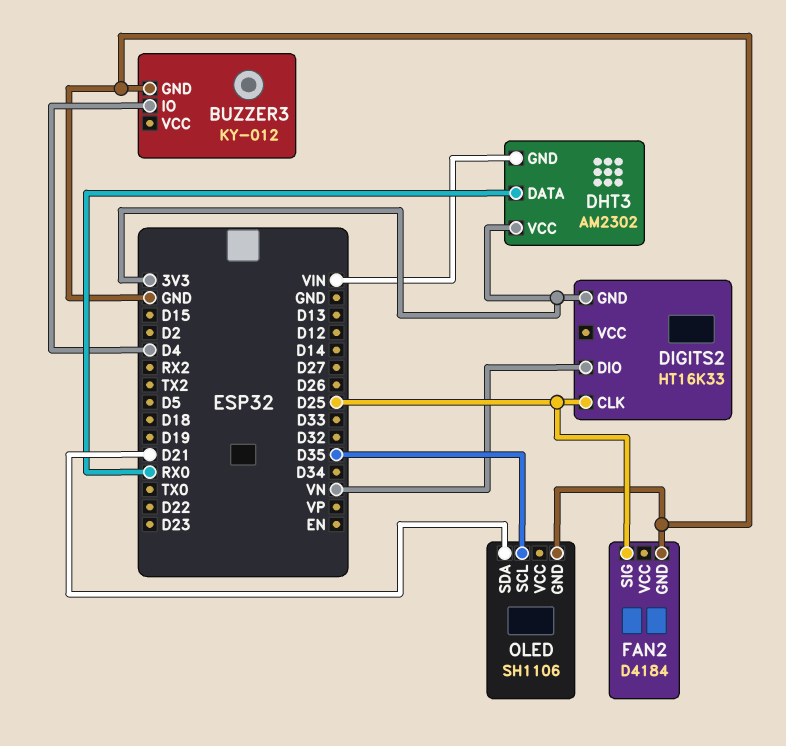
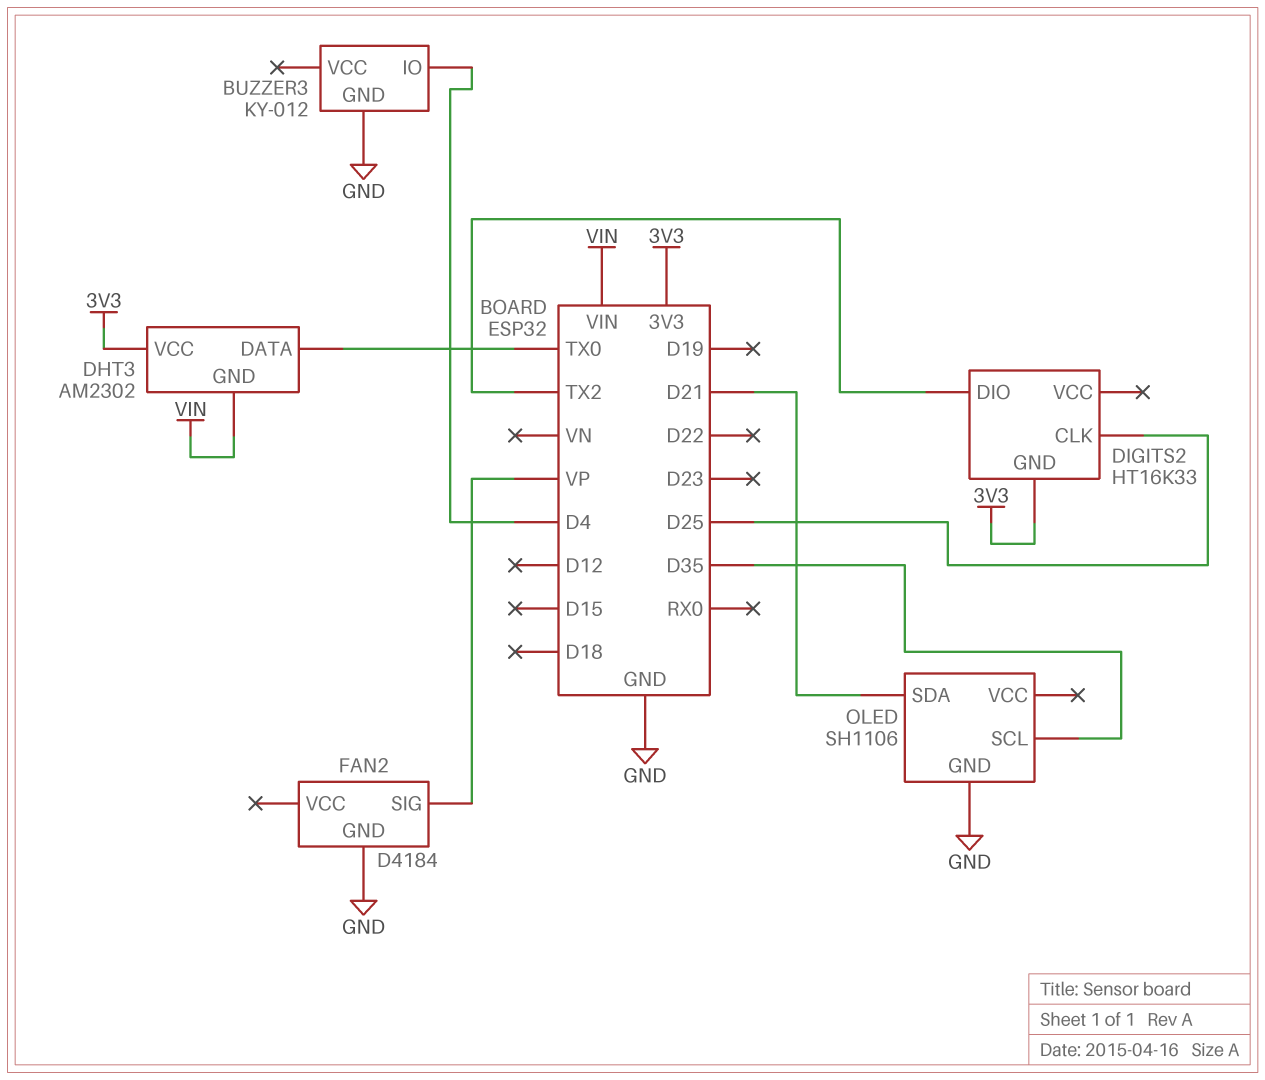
DHT3 pin DATA: RX0 -> TX0
DIGITS2 pin DIO: VN -> TX2
FAN2 pin SIG: D25 -> VP

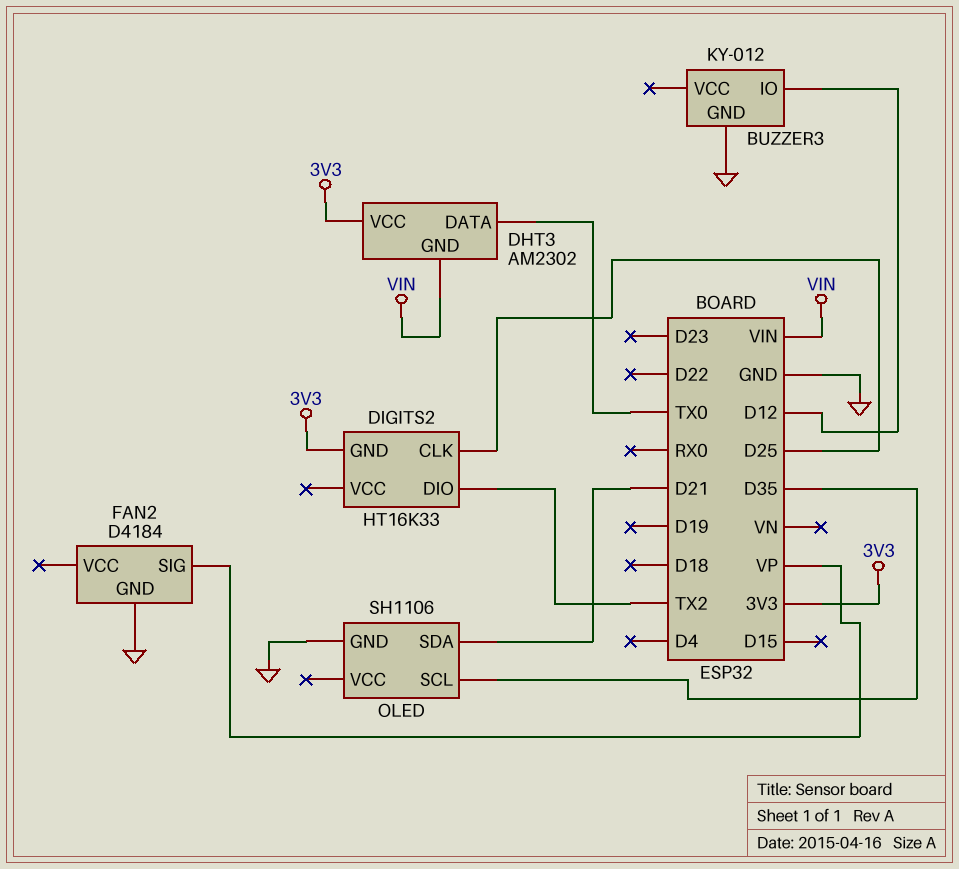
BUZZER3 pin IO: D4 -> D12

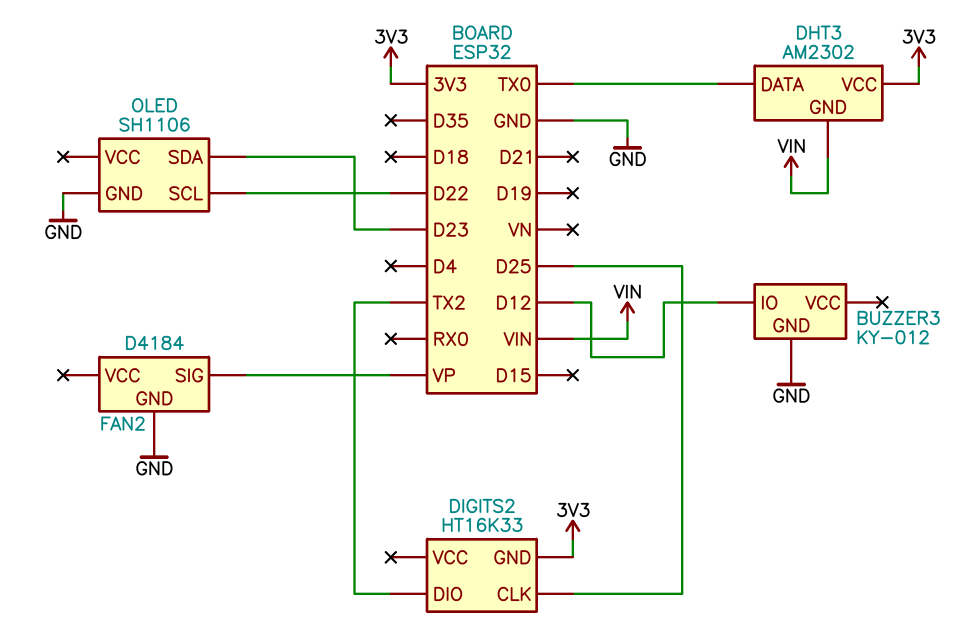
OLED pin SCL: D35 -> D22
OLED pin SDA: D21 -> D23

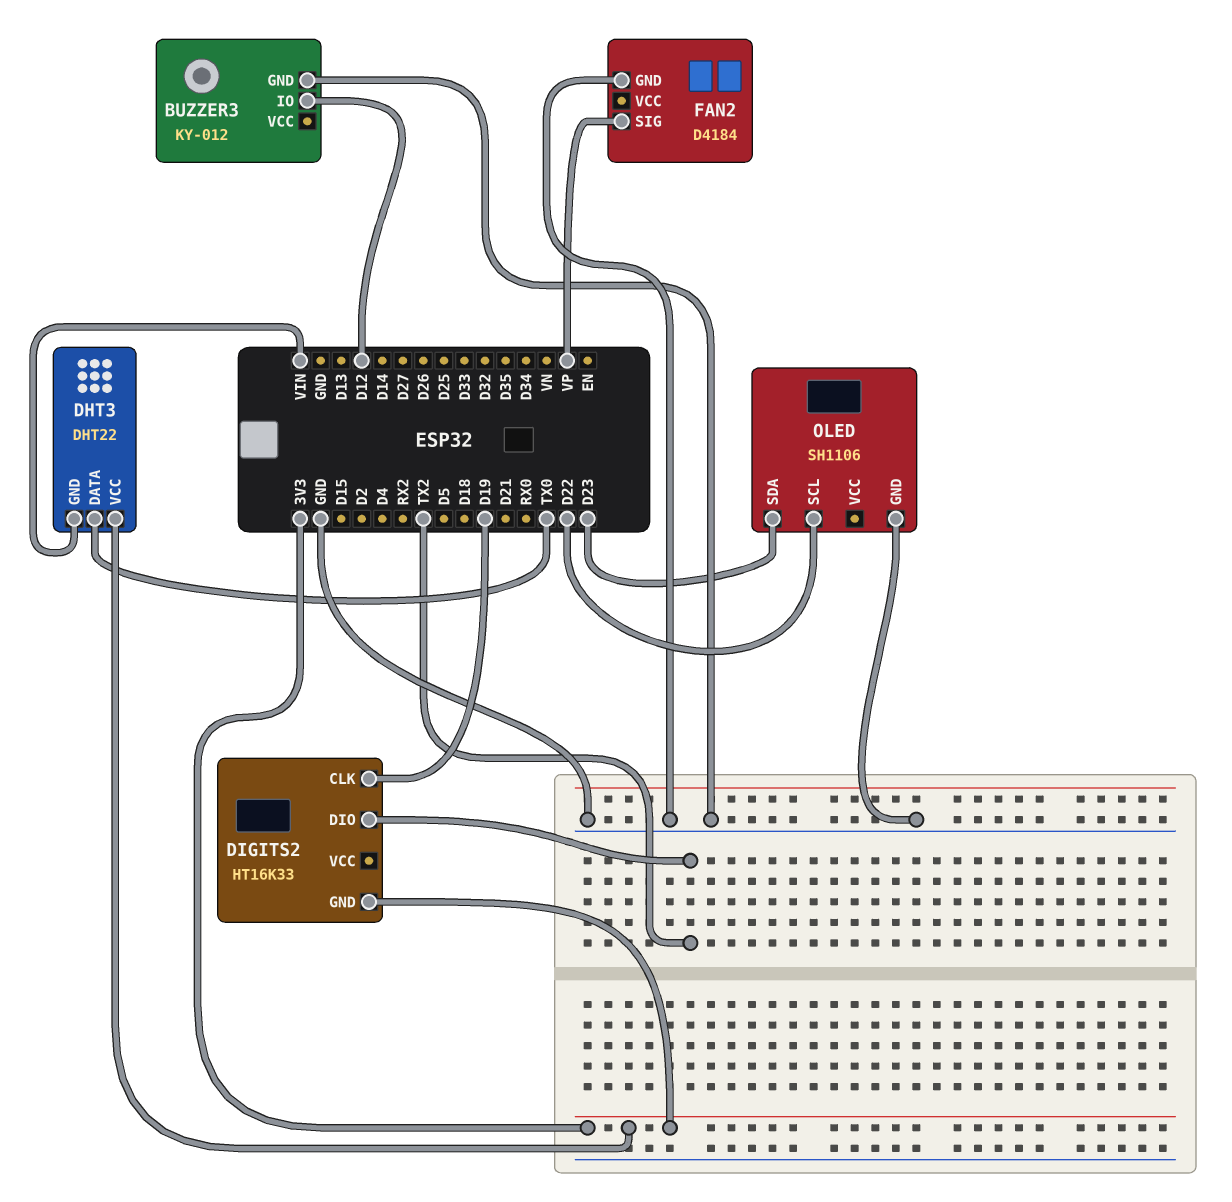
DHT3: AM2302 -> DHT22
DIGITS2 pin CLK: D25 -> D19

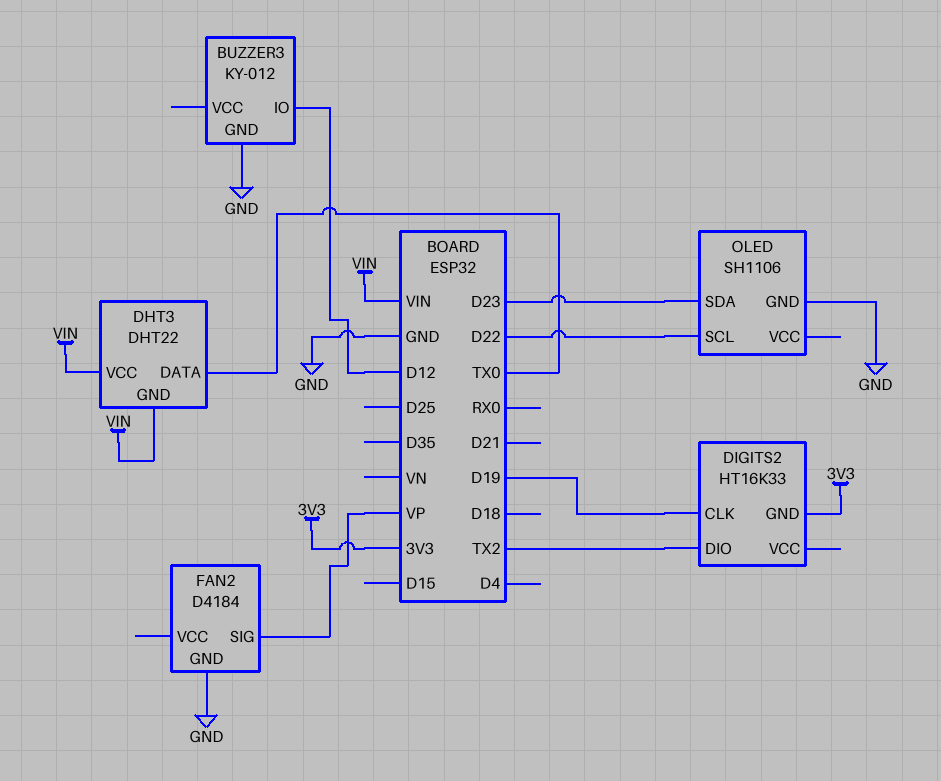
DHT3 pin VCC: 3V3 -> VIN

